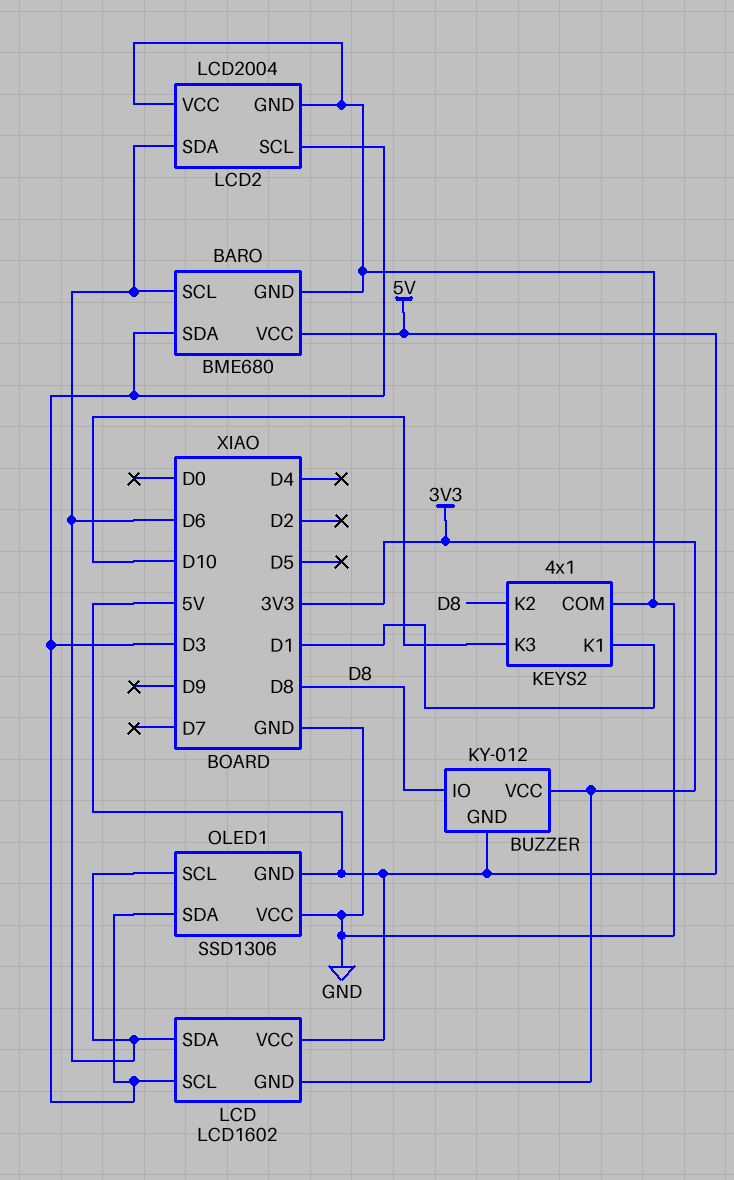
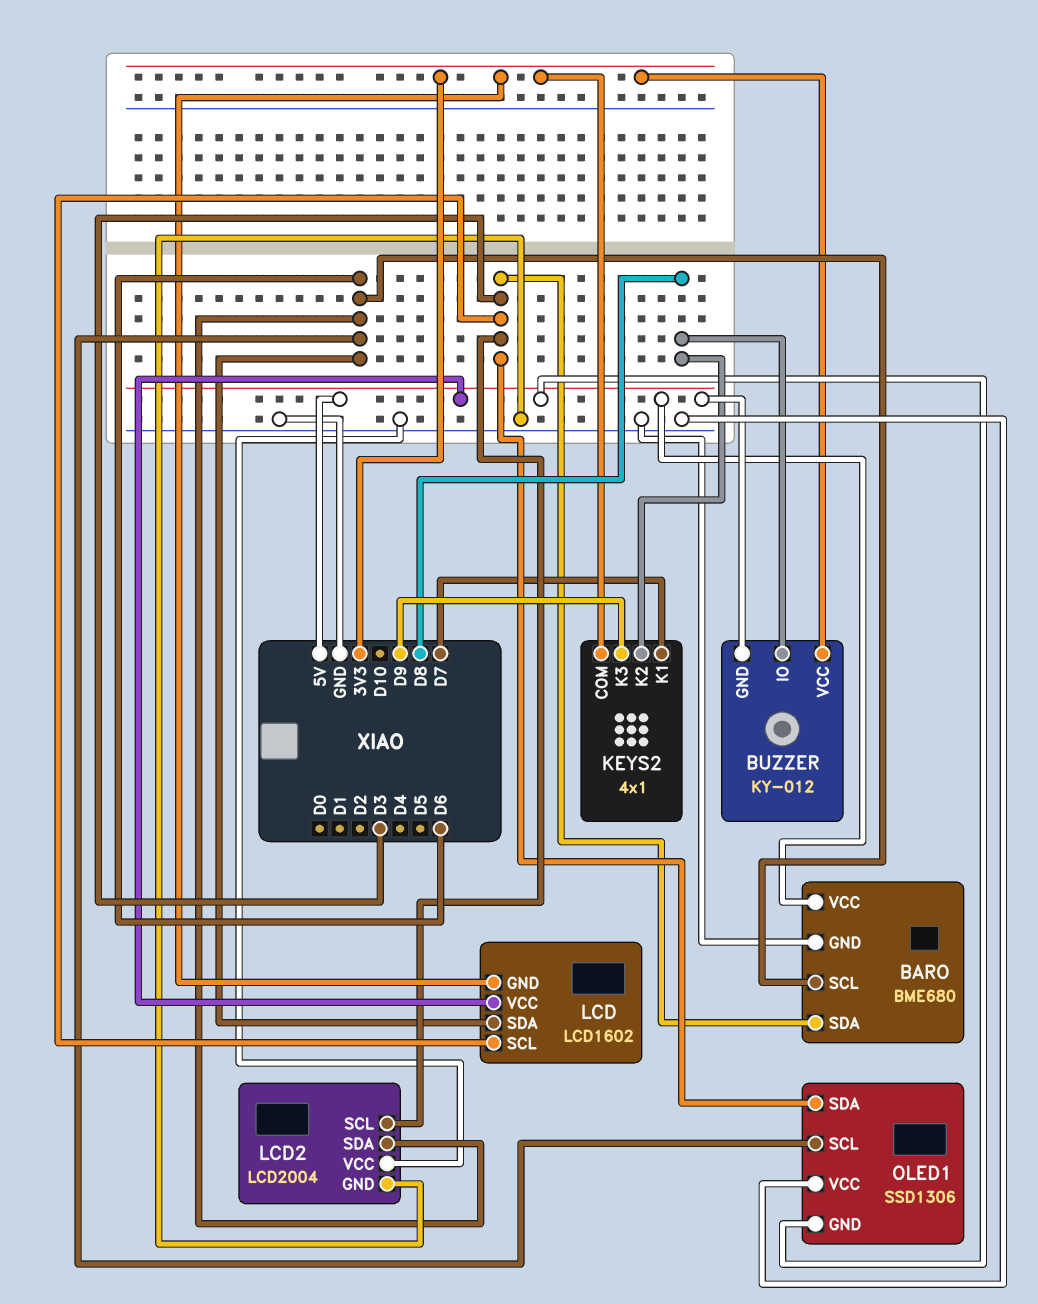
KEYS2 pin COM: GND -> 3V3
KEYS2 pin K1: D1 -> D7
KEYS2 pin K3: D10 -> D9

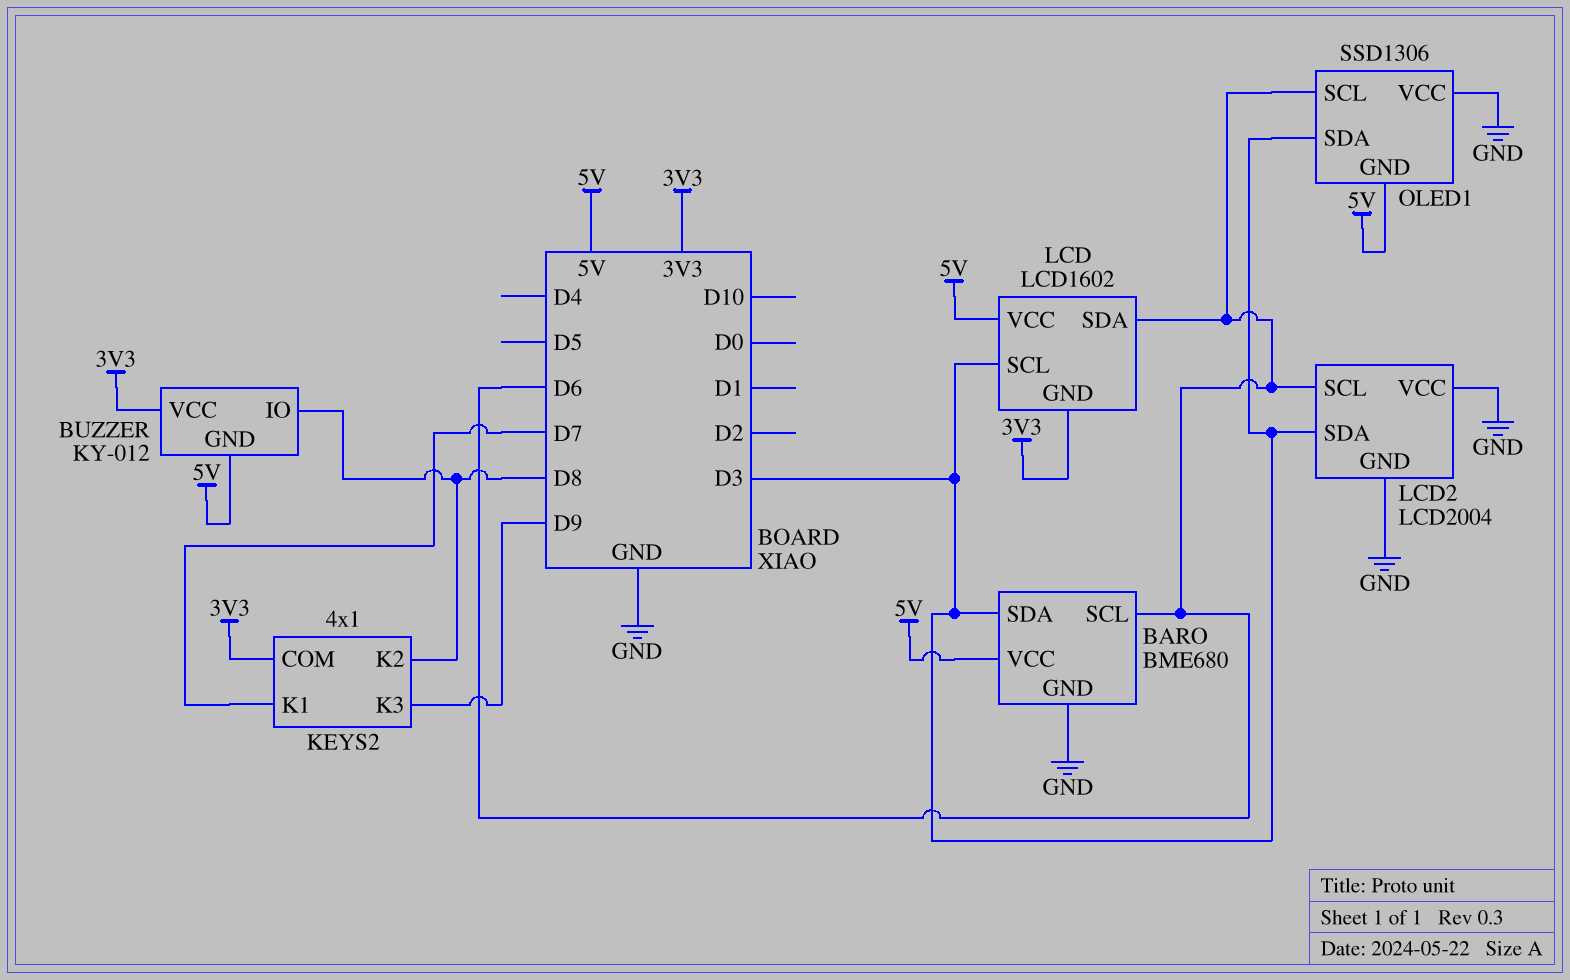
LCD2 pin SCL: D3 -> D6
LCD2 pin SDA: D6 -> D3

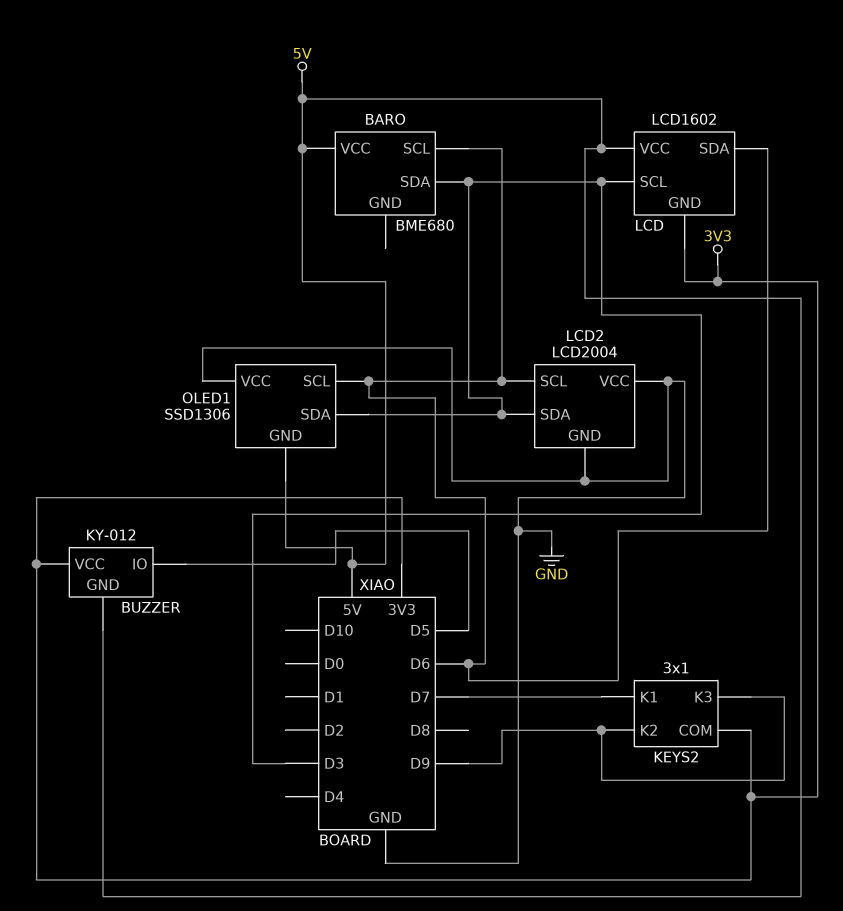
BARO pin GND: GND -> none
BUZZER pin IO: D8 -> D5
KEYS2: 4x1 -> 3x1
KEYS2 pin K2: D8 -> D9

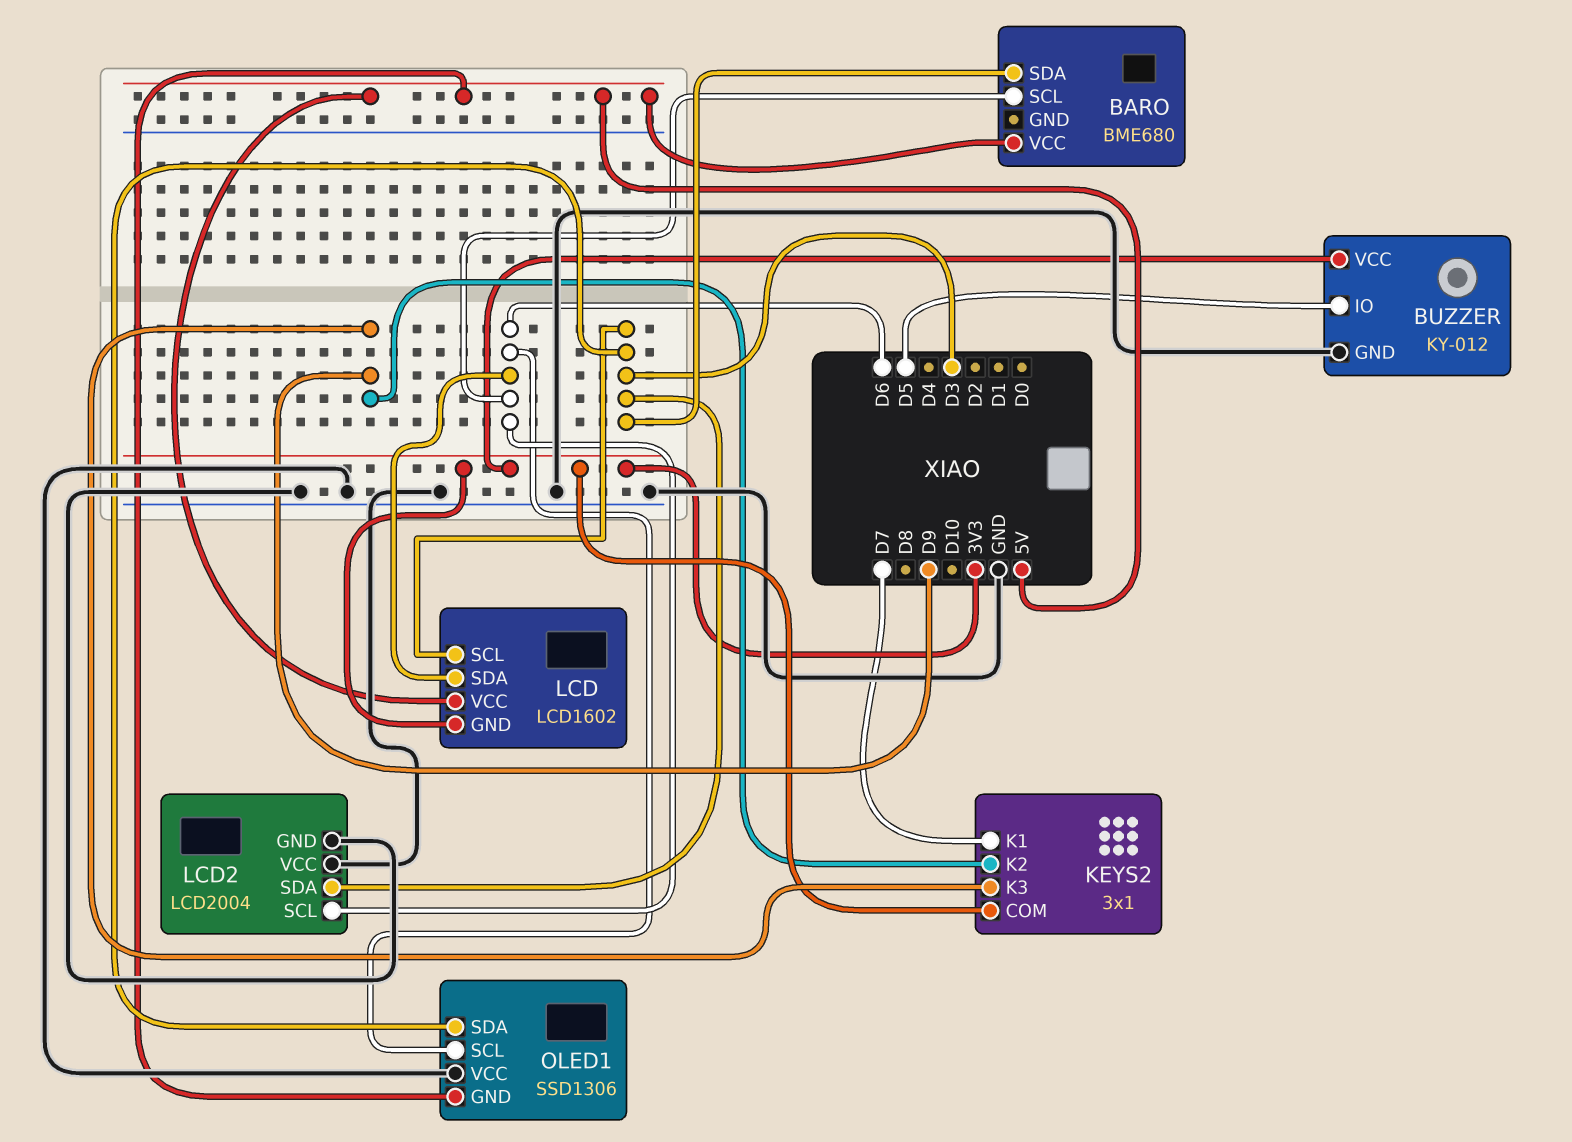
BUZZER pin GND: 5V -> GND

